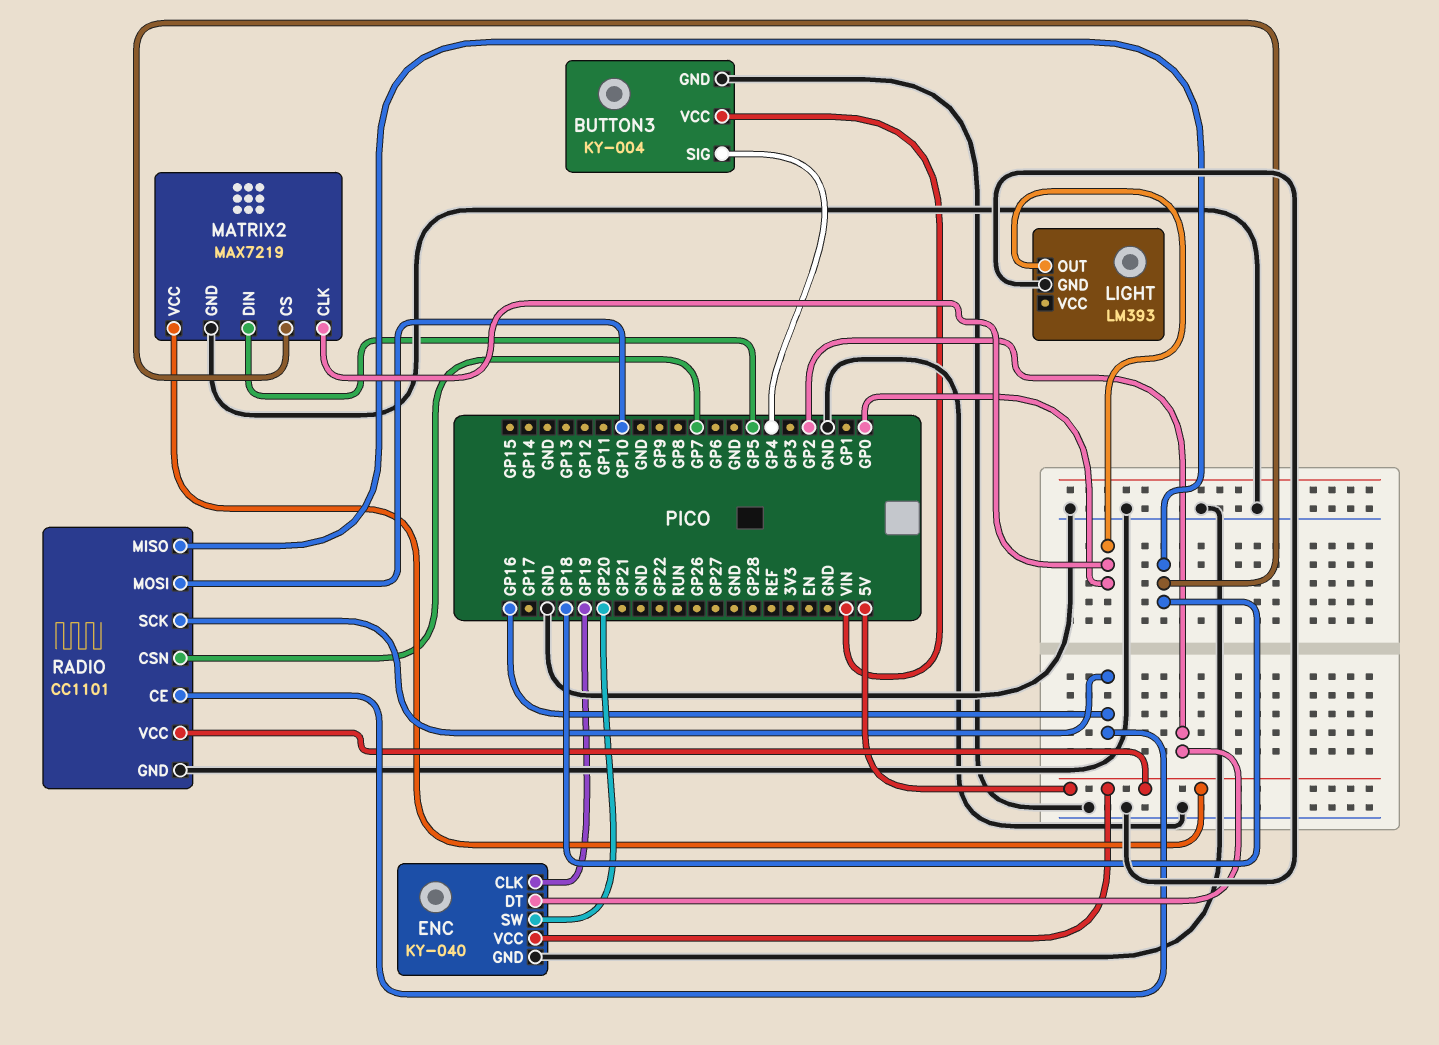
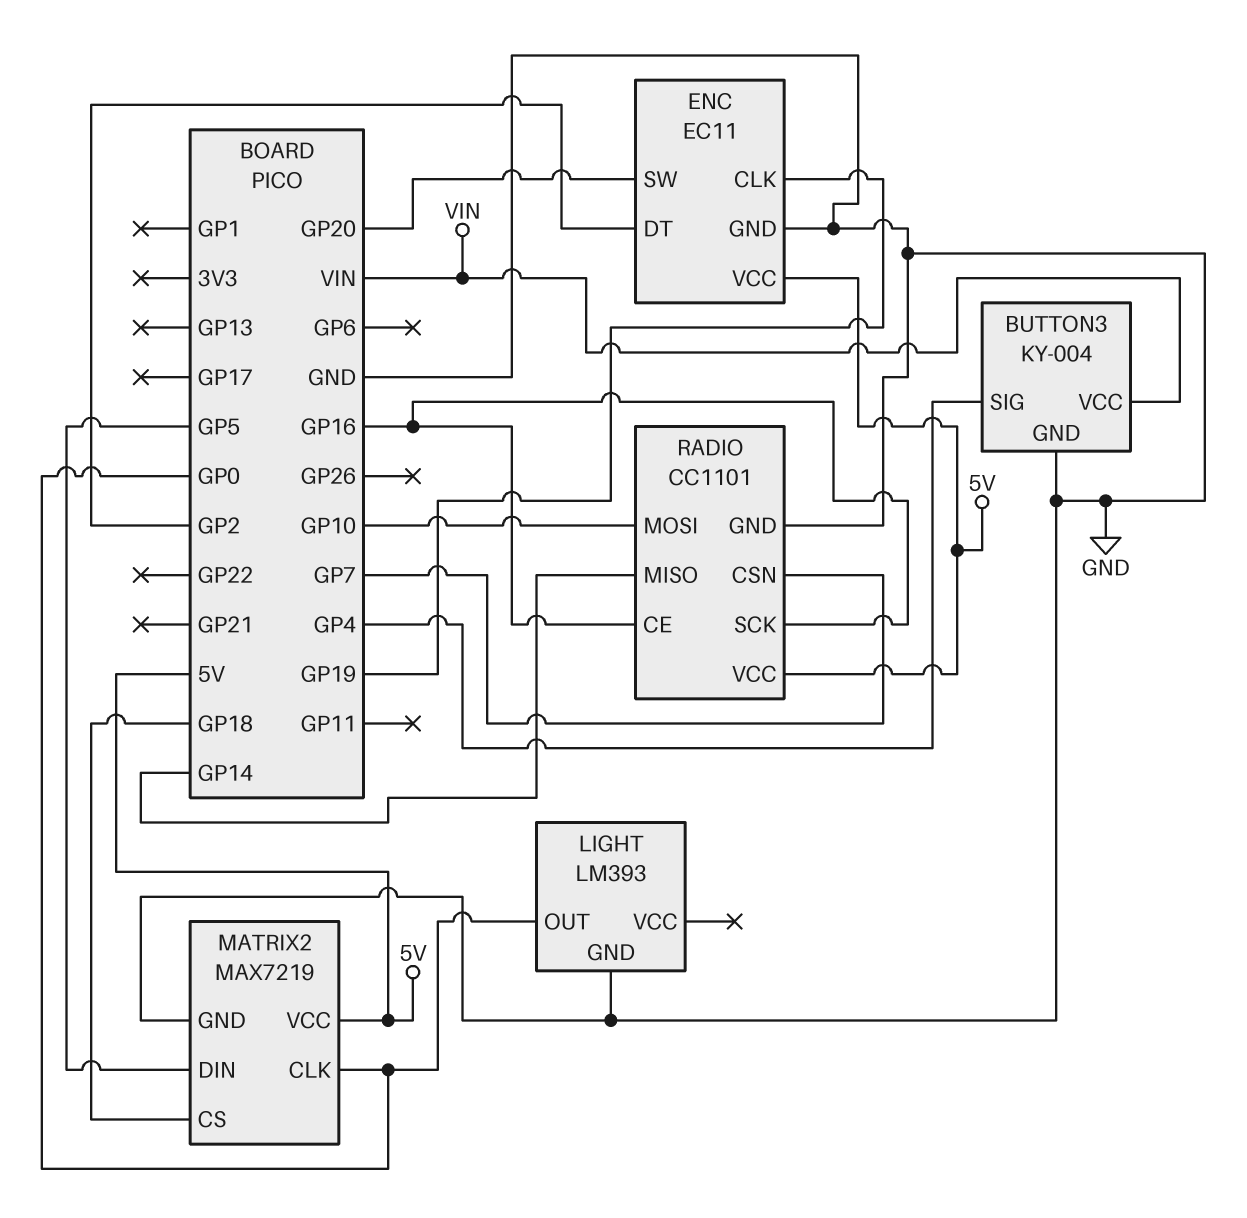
ENC: KY-040 -> EC11
RADIO pin MISO: GP18 -> GP14

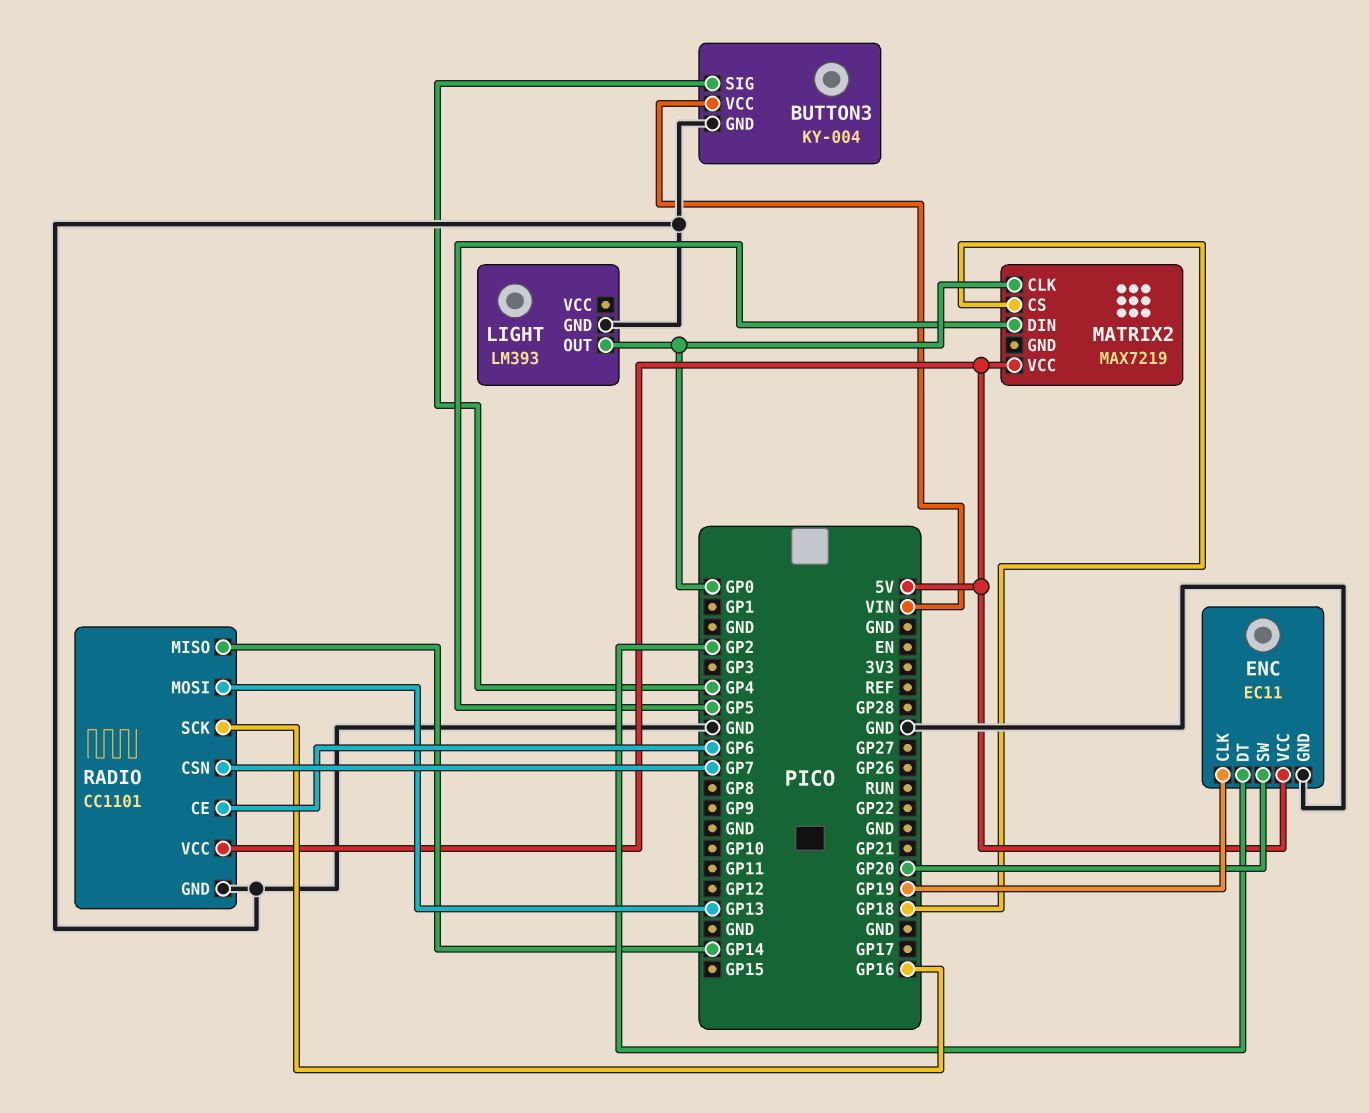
MATRIX2 pin GND: GND -> none
RADIO pin CE: GP16 -> GP6
RADIO pin MOSI: GP10 -> GP13

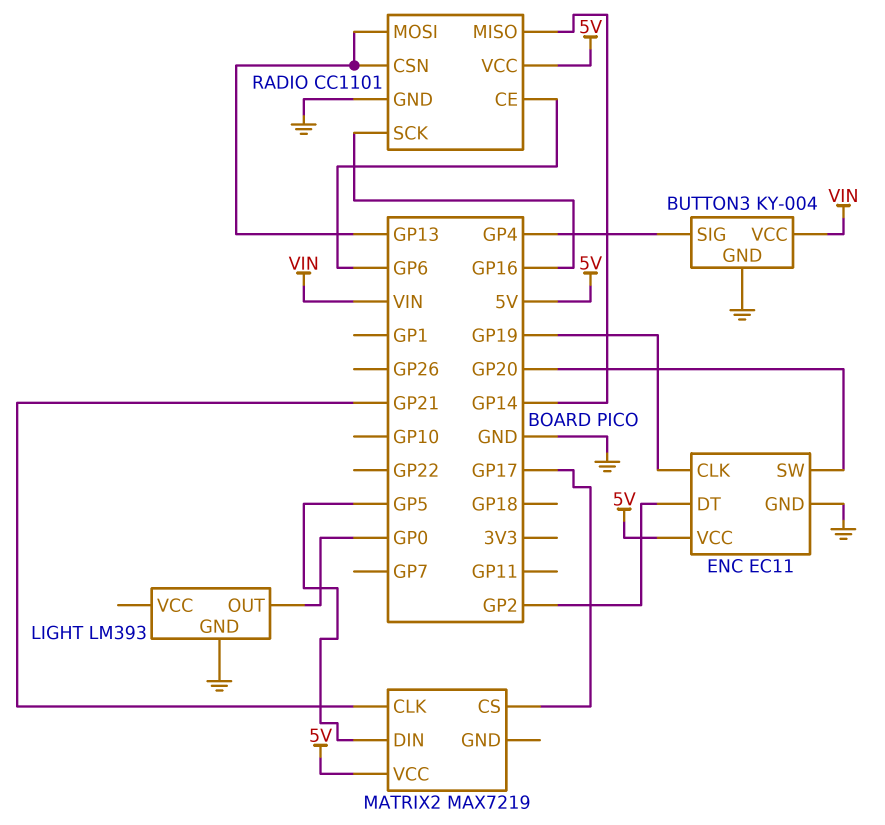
MATRIX2 pin CLK: GP0 -> GP21
MATRIX2 pin CS: GP18 -> GP17
RADIO pin CSN: GP7 -> GP13

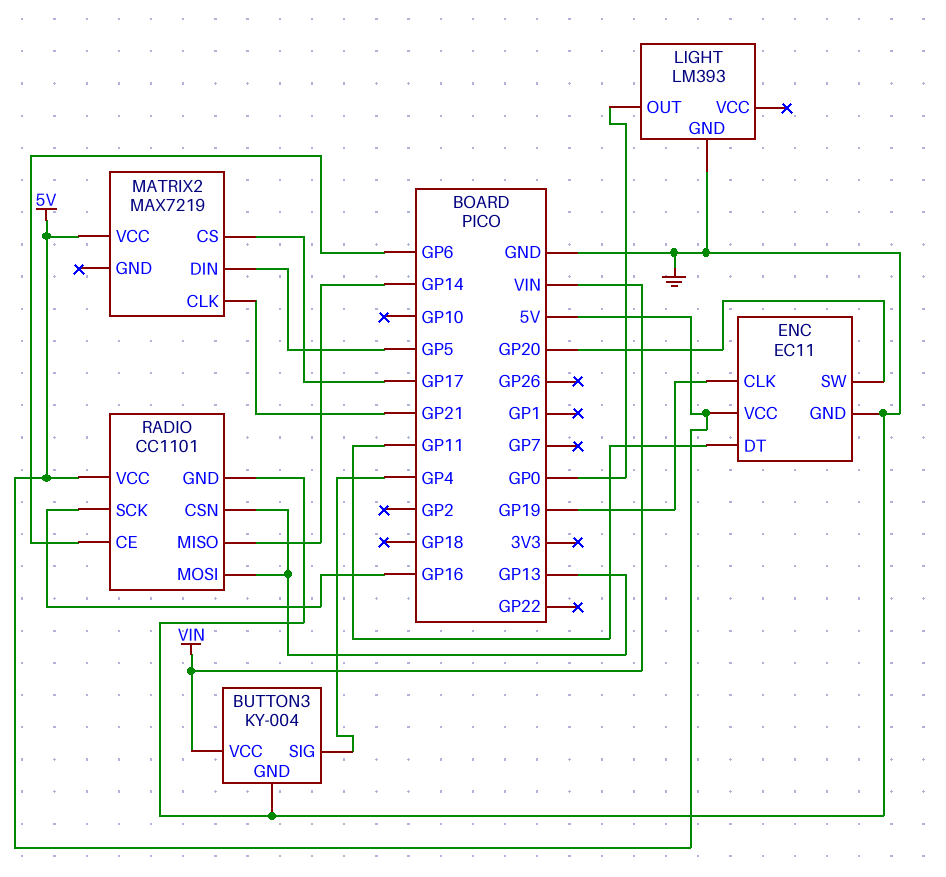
ENC pin DT: GP2 -> GP11

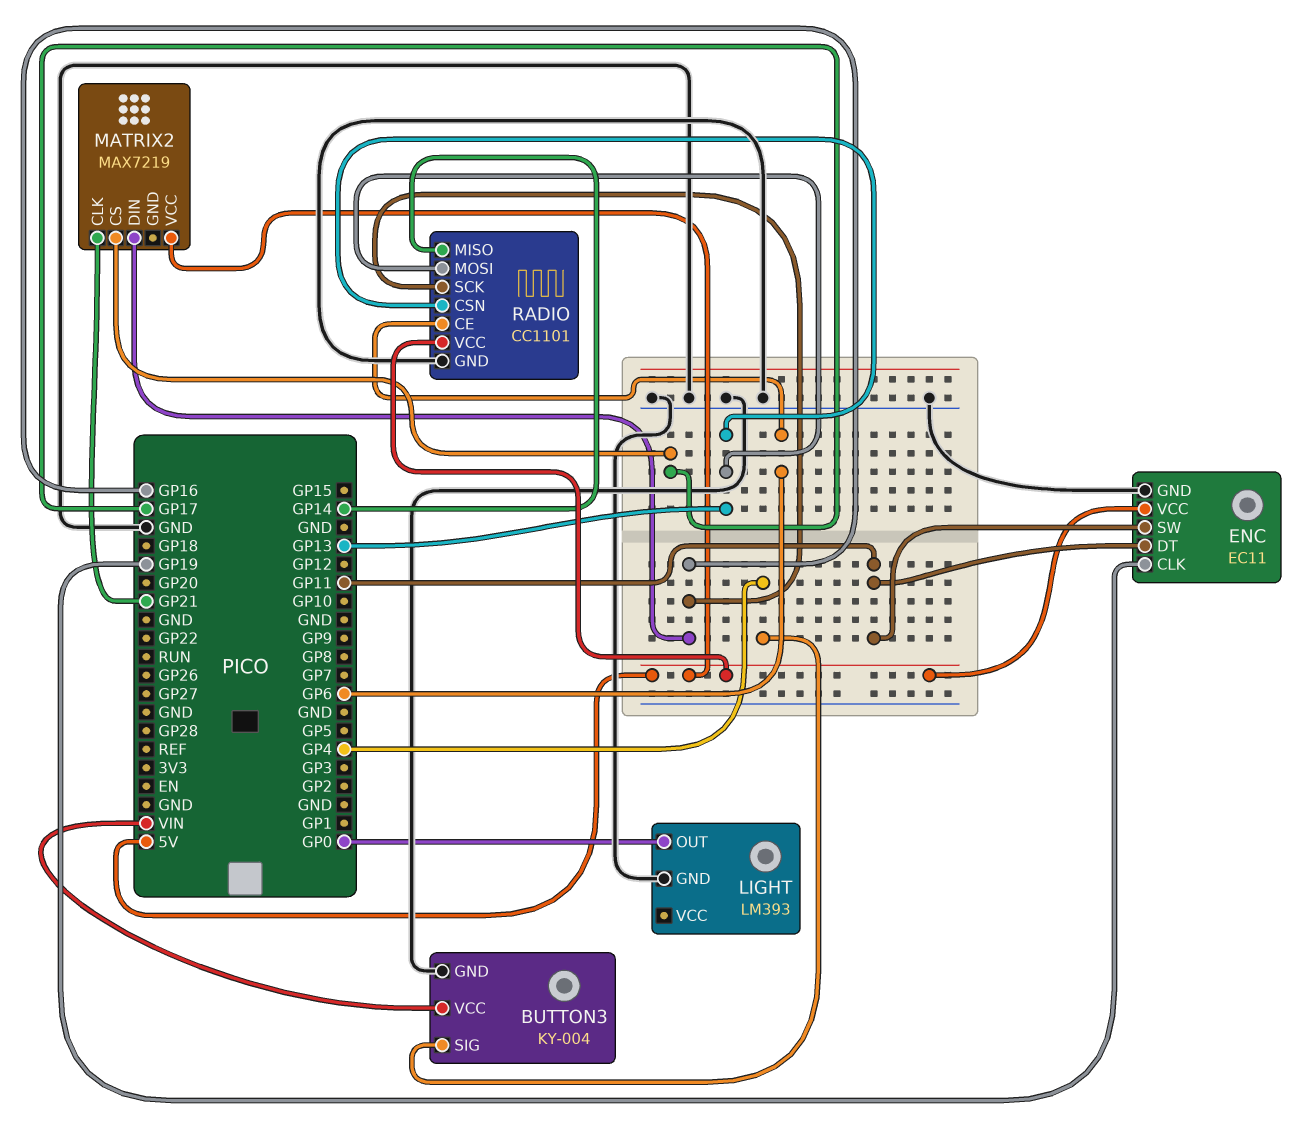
ENC pin SW: GP20 -> GP11
MATRIX2 pin DIN: GP5 -> GP16

